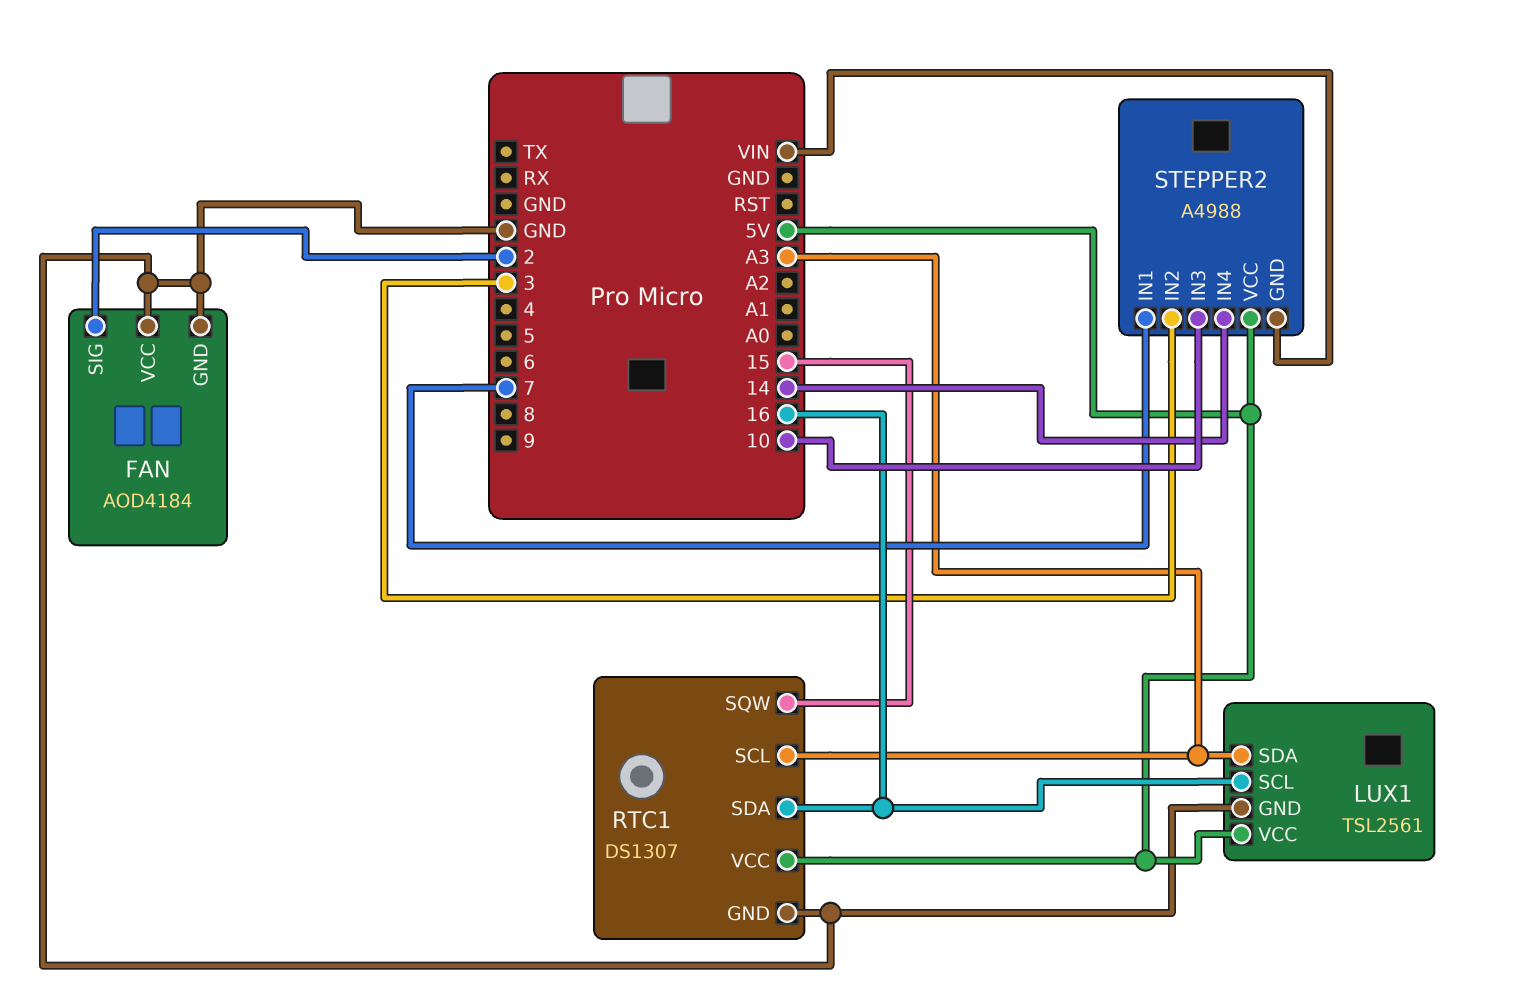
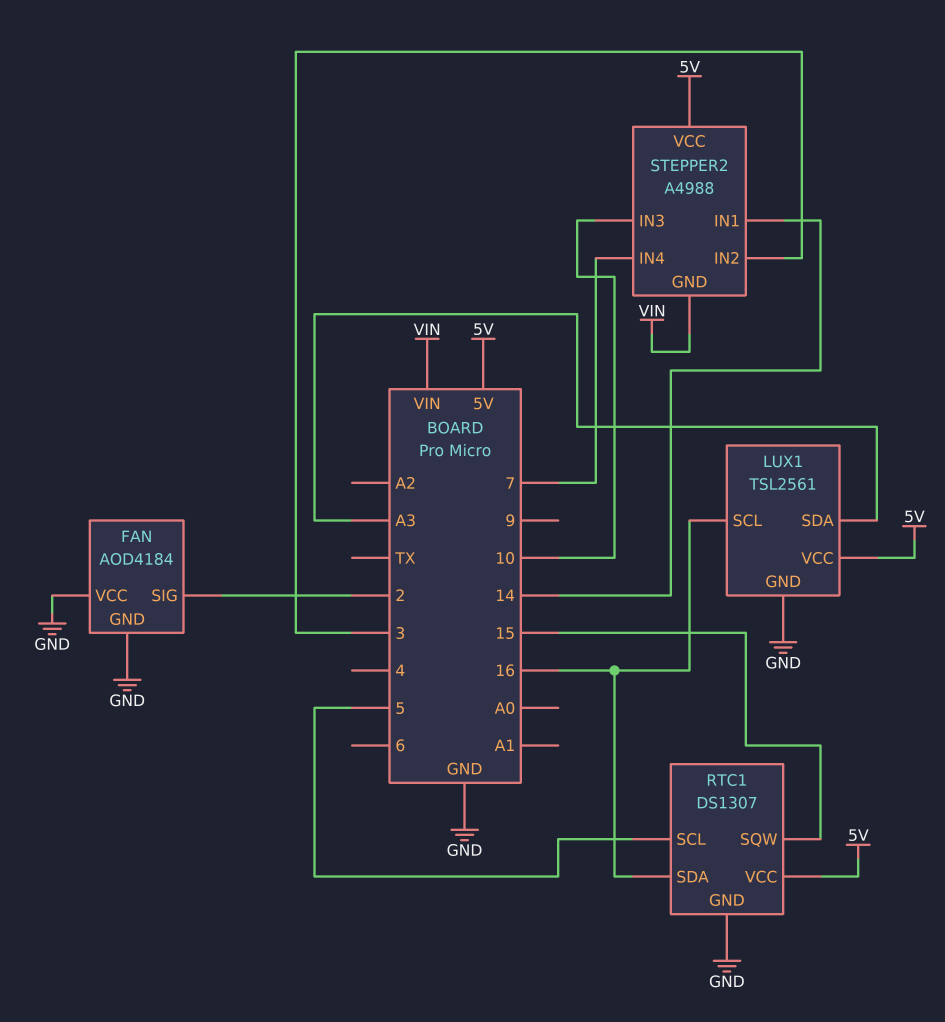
RTC1 pin SCL: A3 -> 5
STEPPER2 pin IN1: 7 -> 14
STEPPER2 pin IN4: 14 -> 7

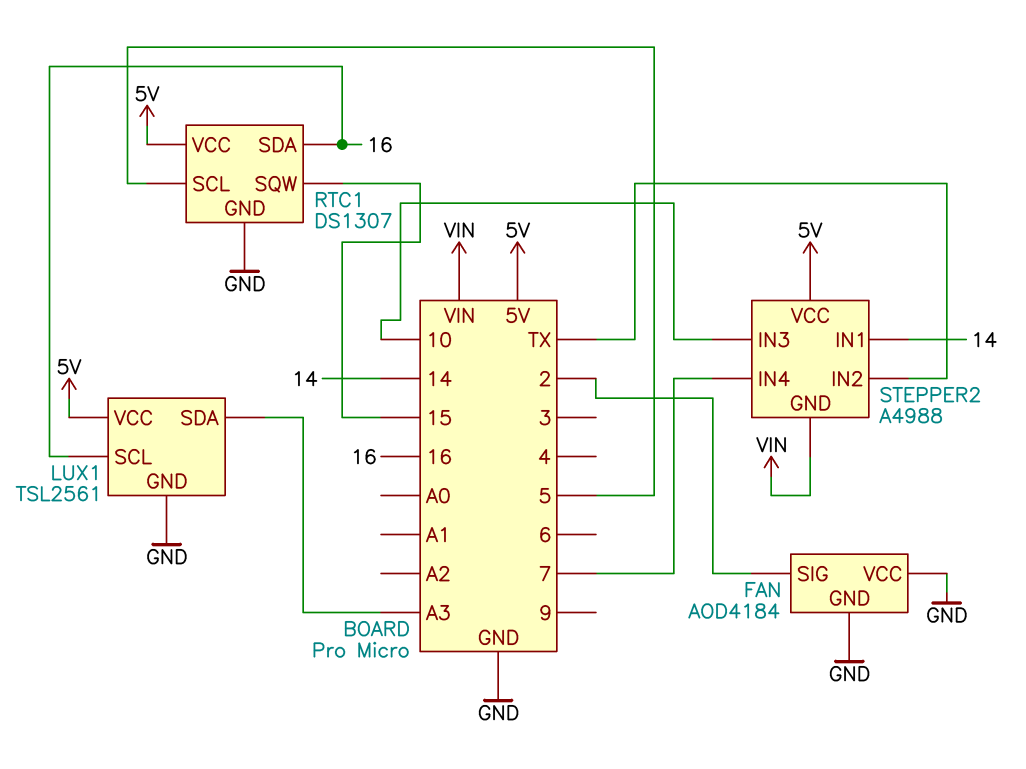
STEPPER2 pin IN2: 3 -> TX

